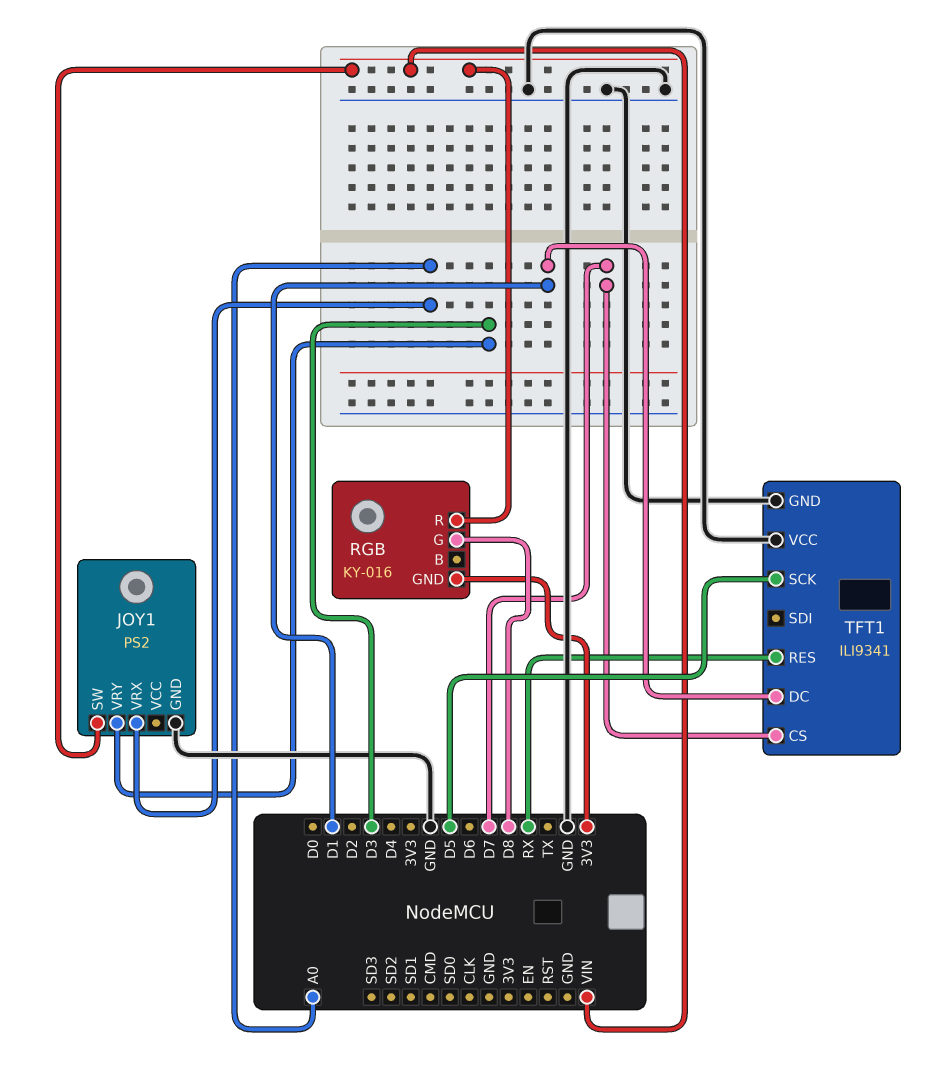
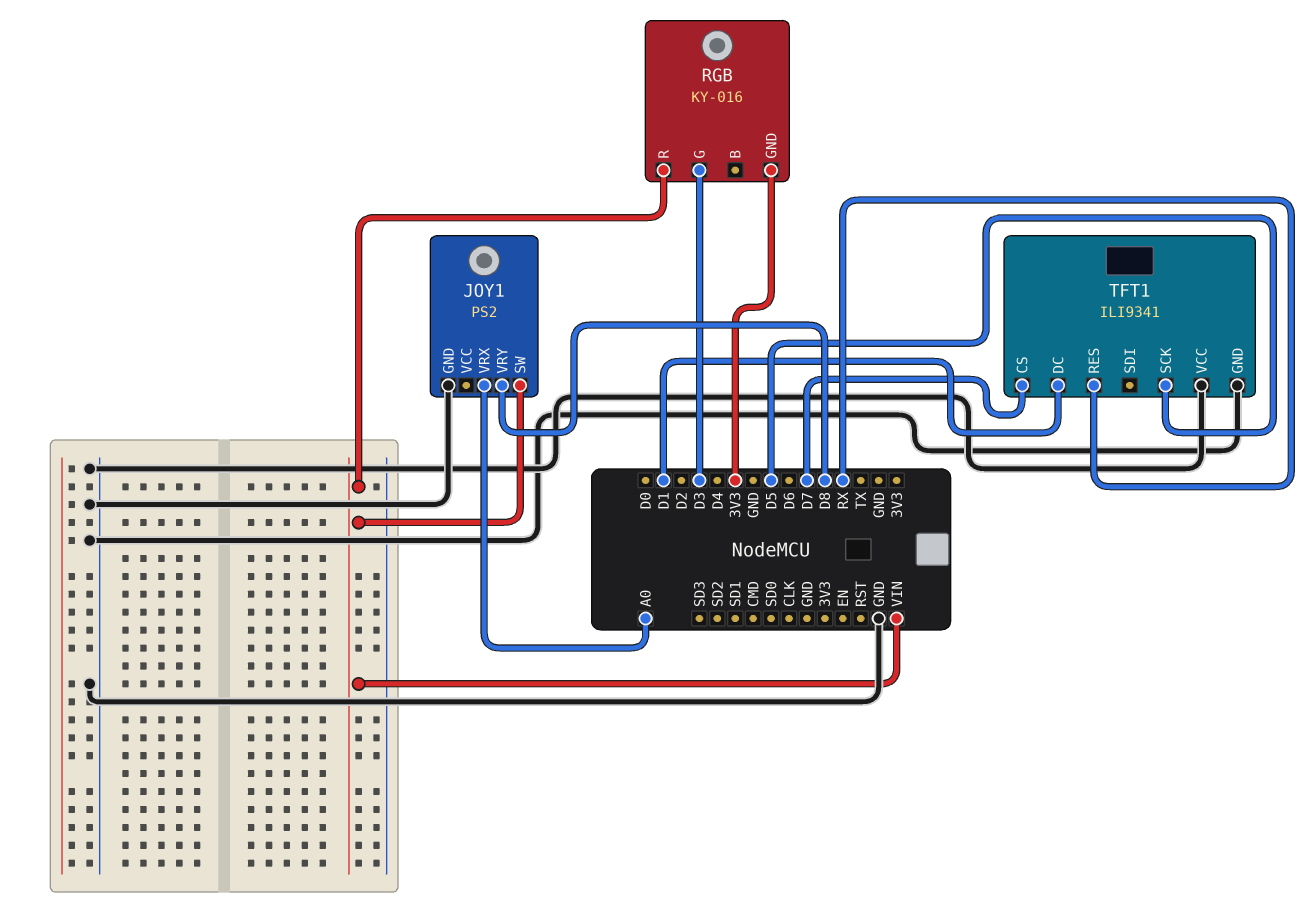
JOY1 pin VRY: D3 -> D8
RGB pin G: D8 -> D3

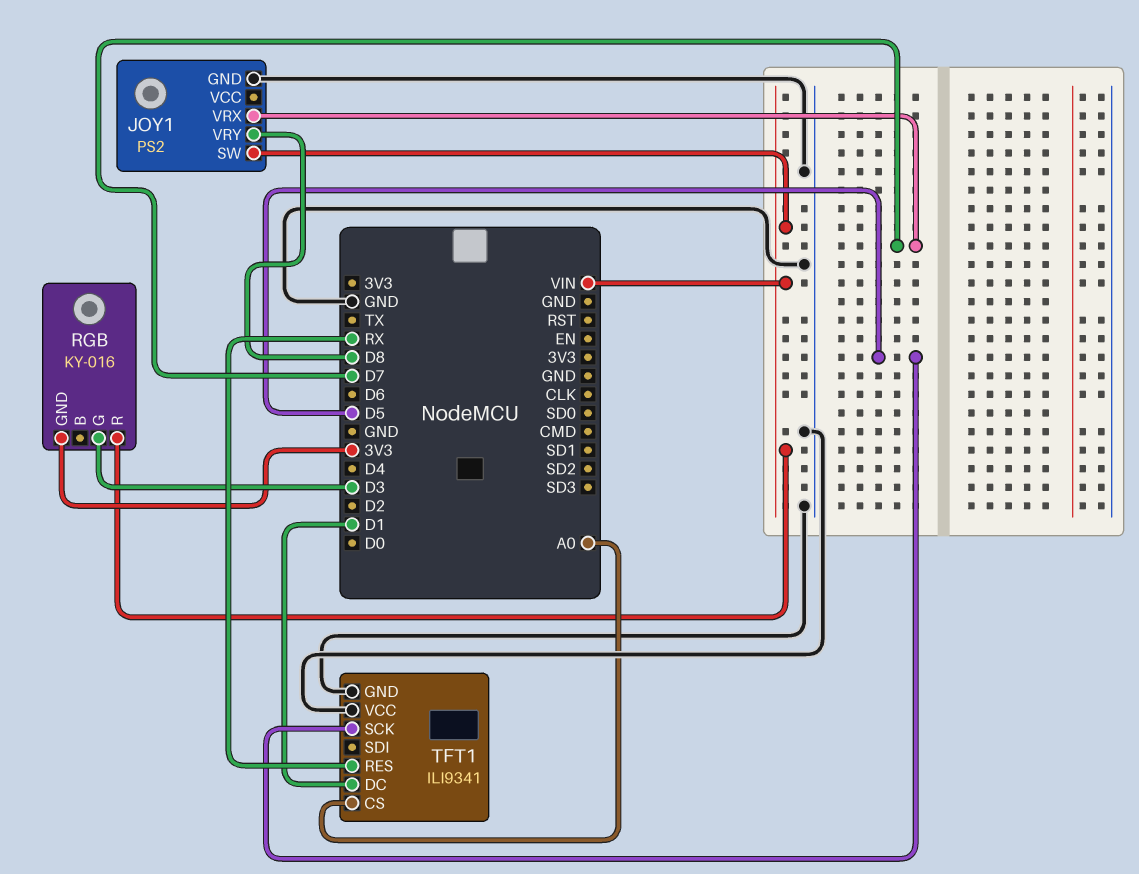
JOY1 pin VRX: A0 -> D7
TFT1 pin CS: D7 -> A0

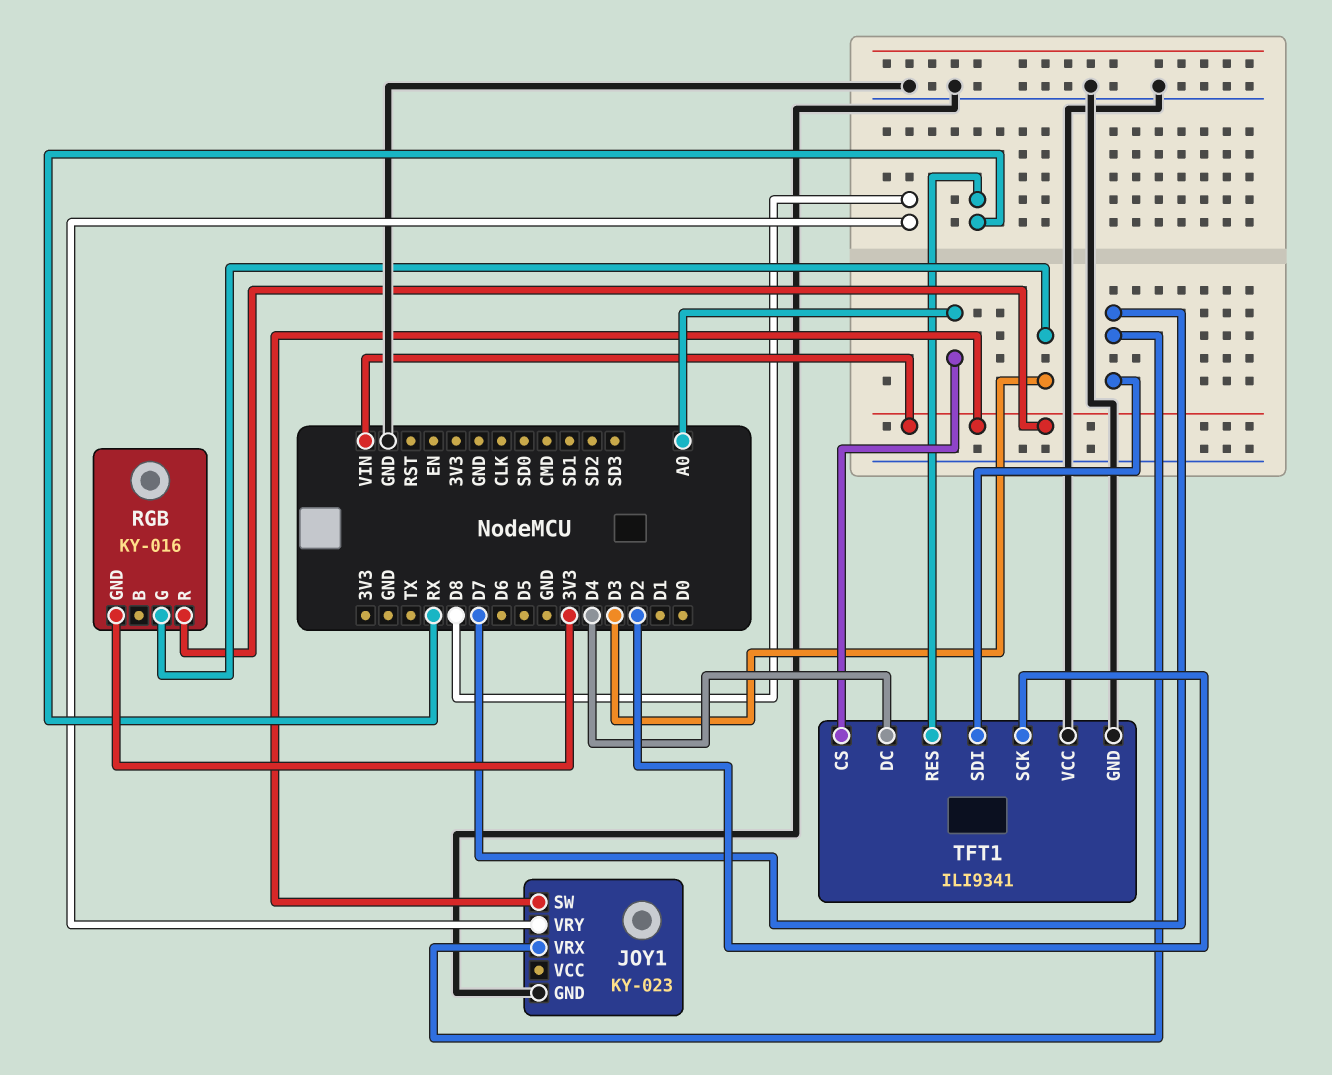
JOY1: PS2 -> KY-023
TFT1 pin DC: D1 -> D4
TFT1 pin SCK: D5 -> D2
TFT1 pin SDI: none -> D7

